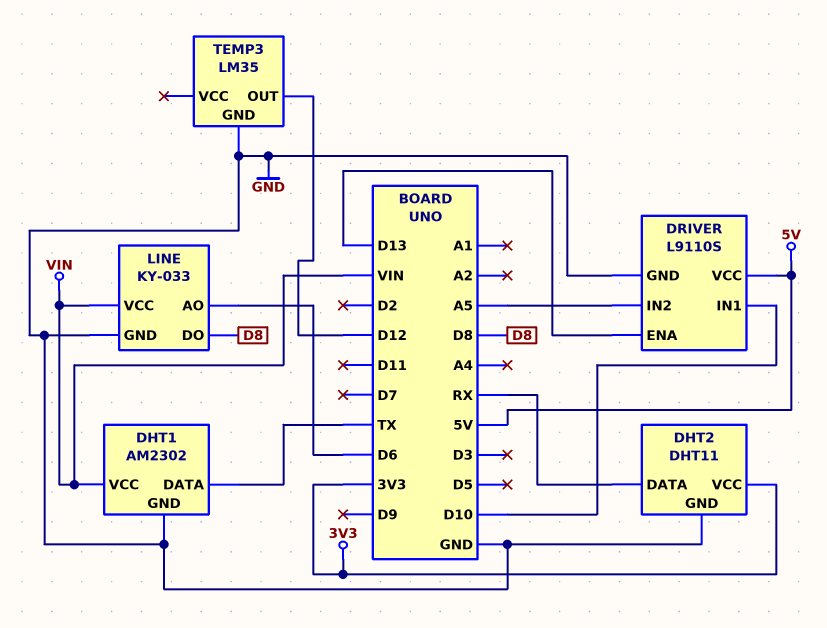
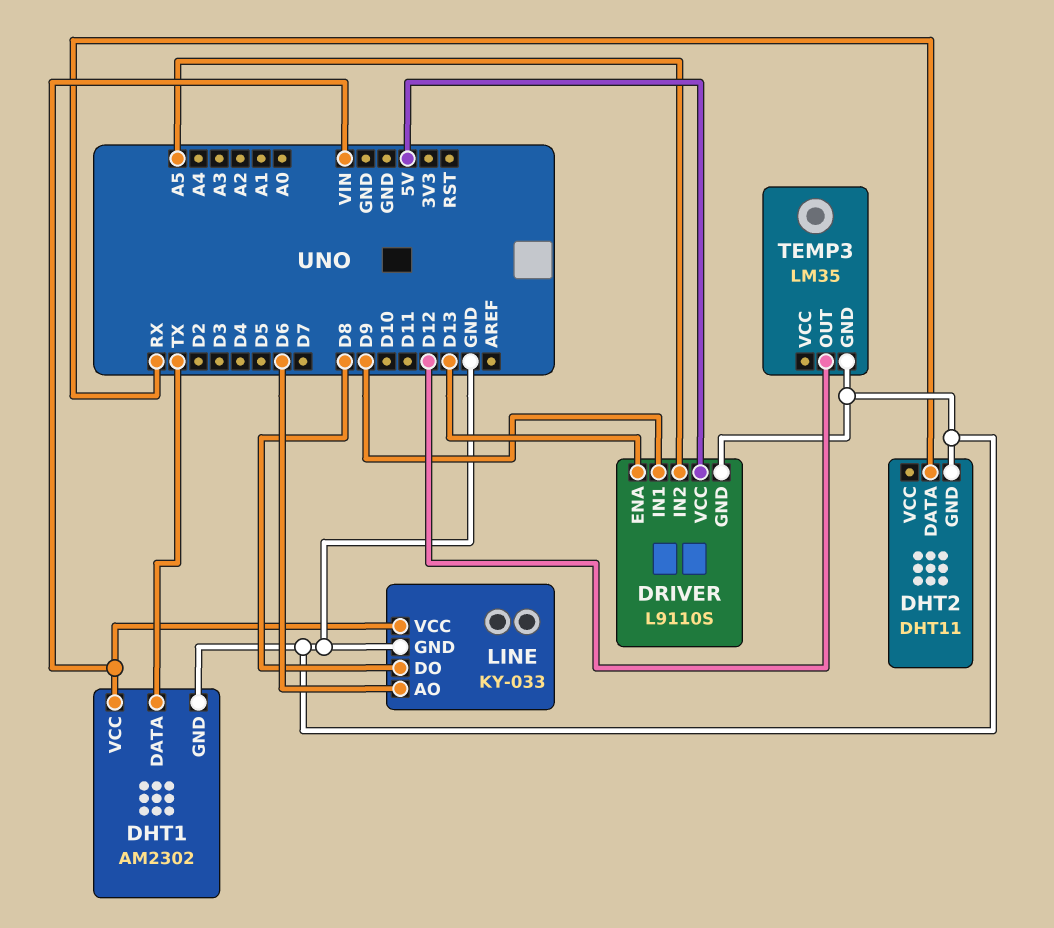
DHT2 pin VCC: 3V3 -> none
DRIVER pin IN1: D10 -> D9

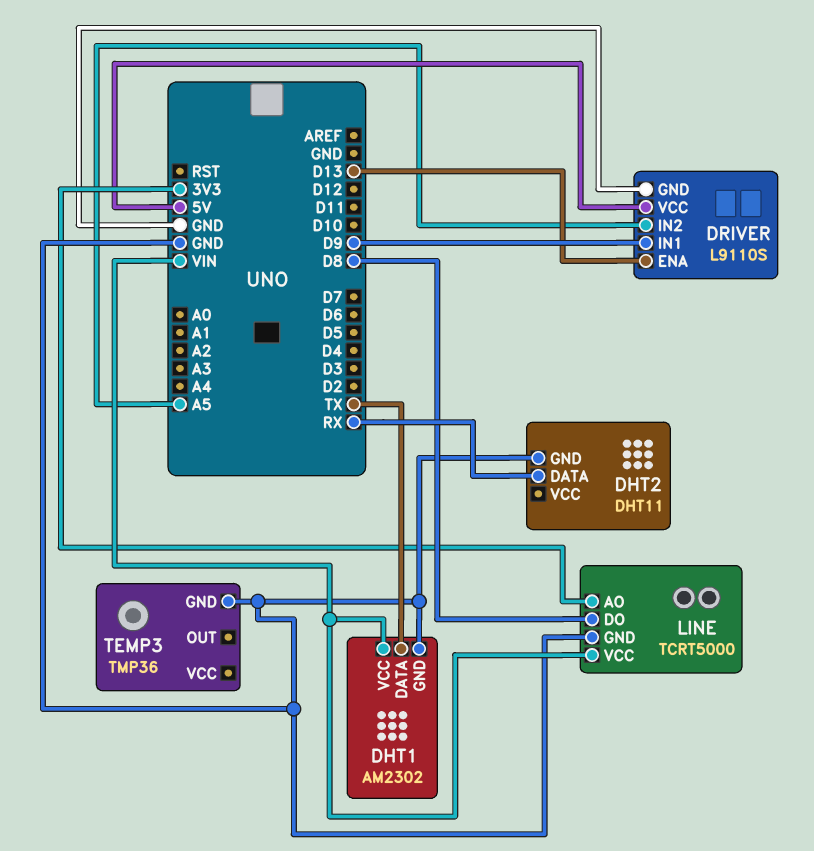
LINE: KY-033 -> TCRT5000
LINE pin AO: D6 -> 3V3
TEMP3: LM35 -> TMP36
TEMP3 pin OUT: D12 -> none

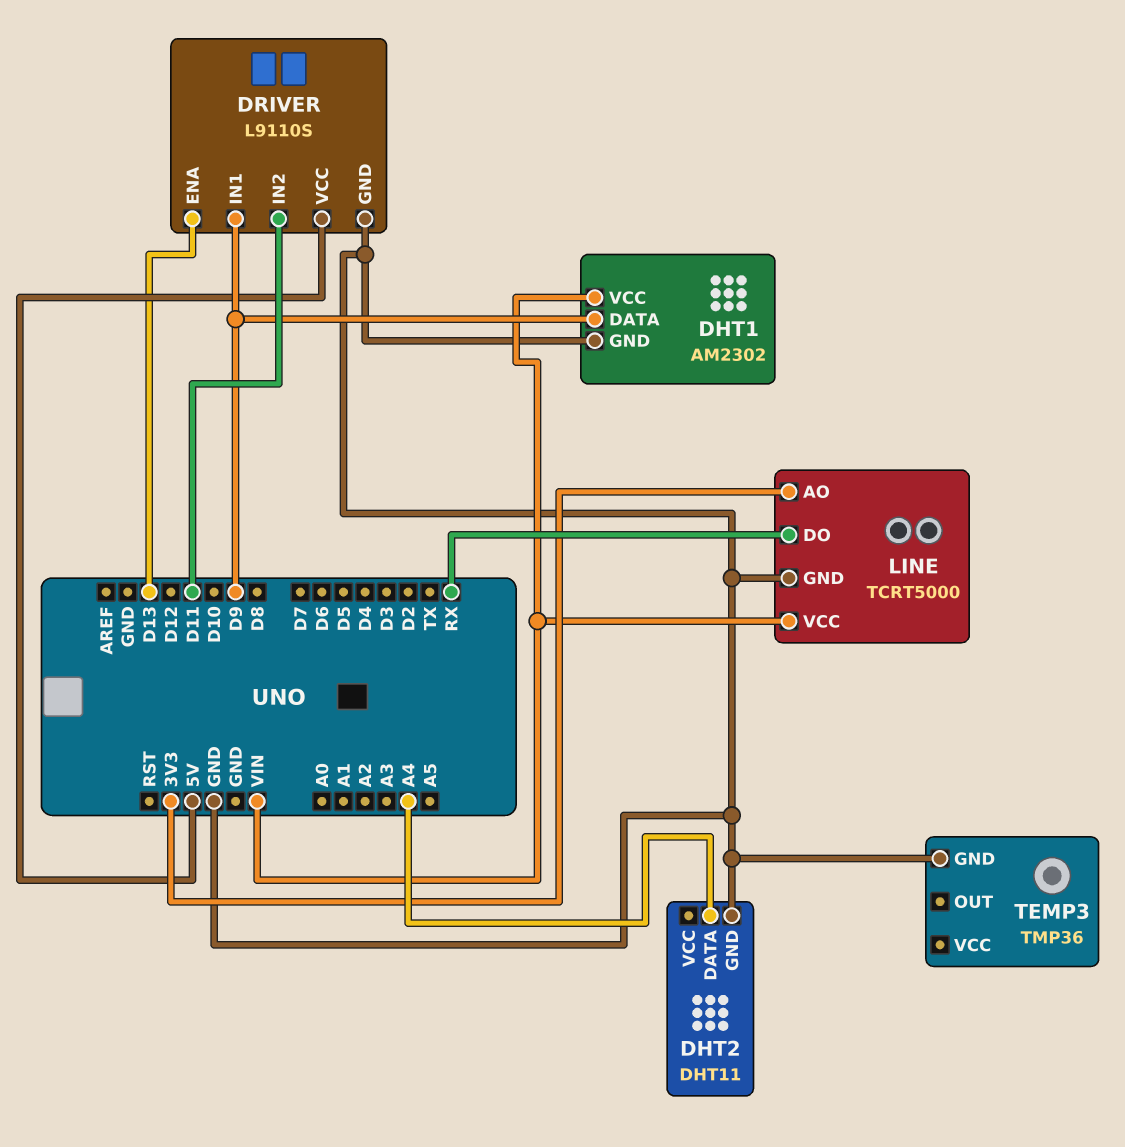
DHT1 pin DATA: TX -> D9
DHT2 pin DATA: RX -> A4
DRIVER pin IN2: A5 -> D11
LINE pin DO: D8 -> RX

